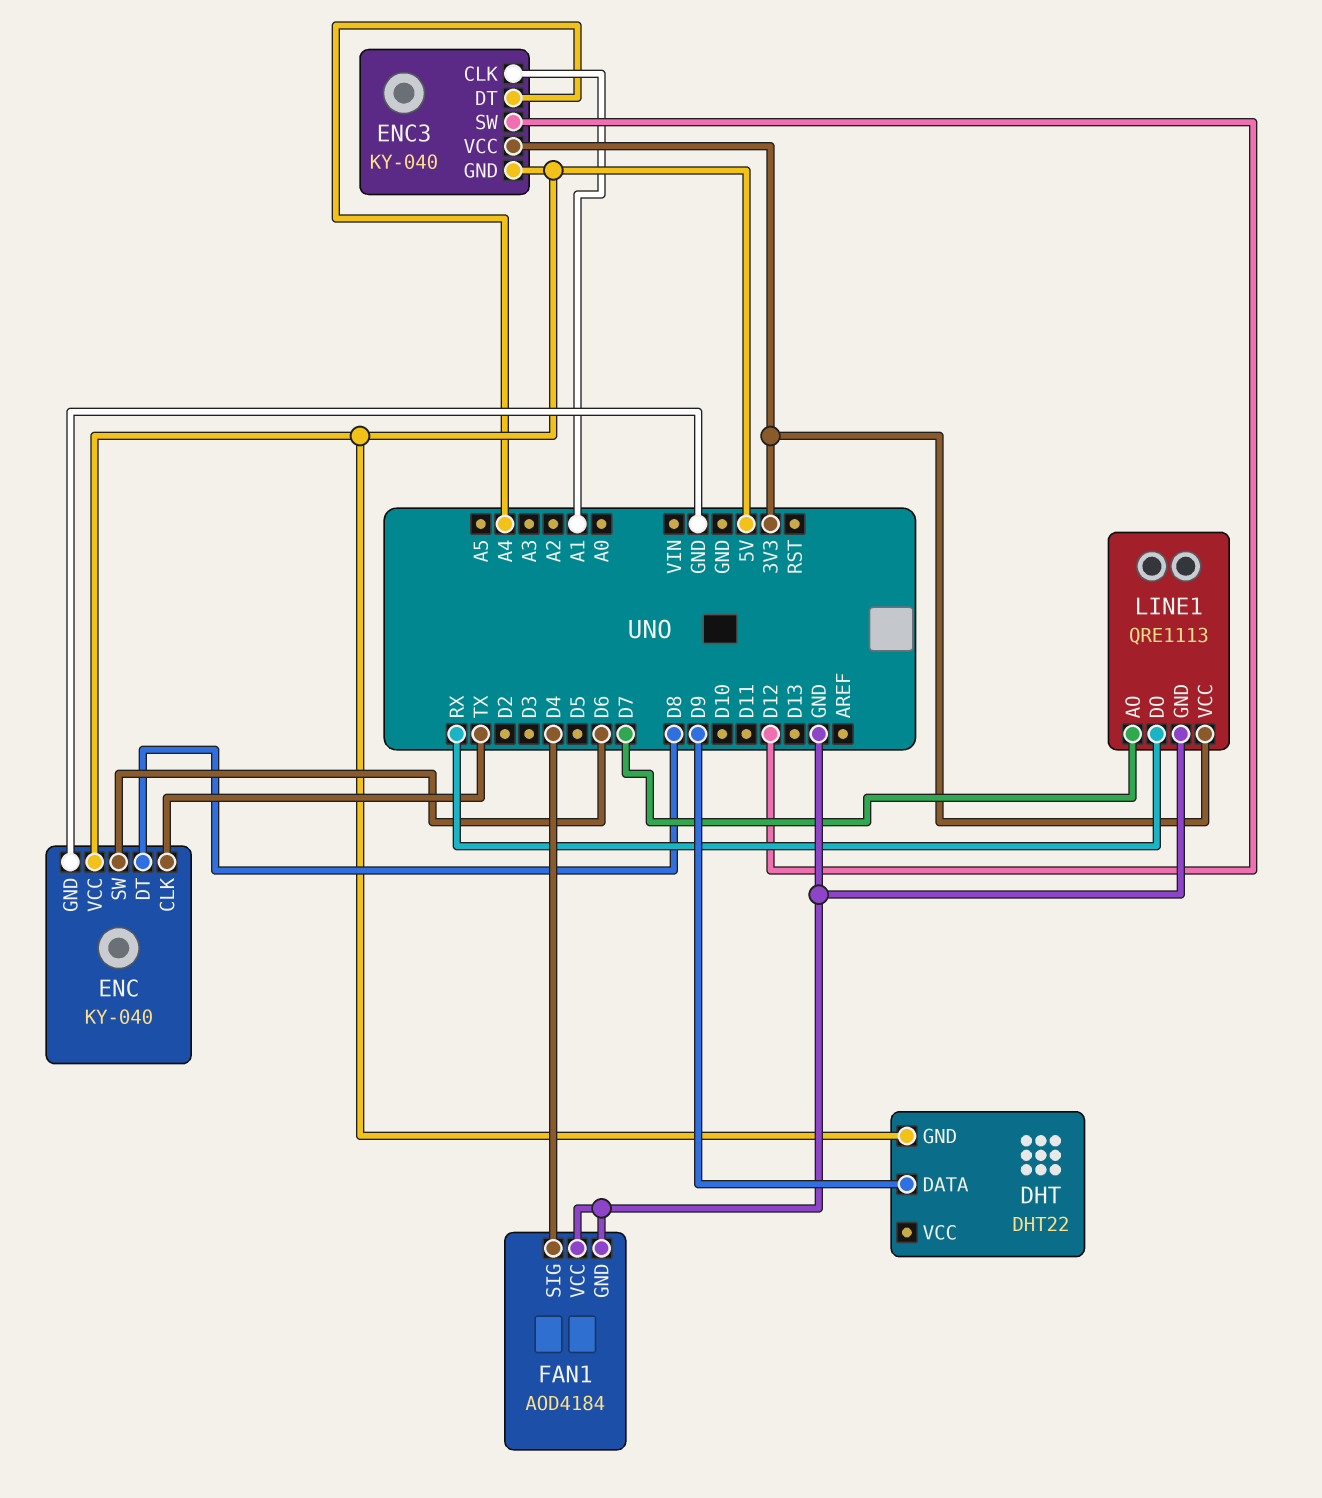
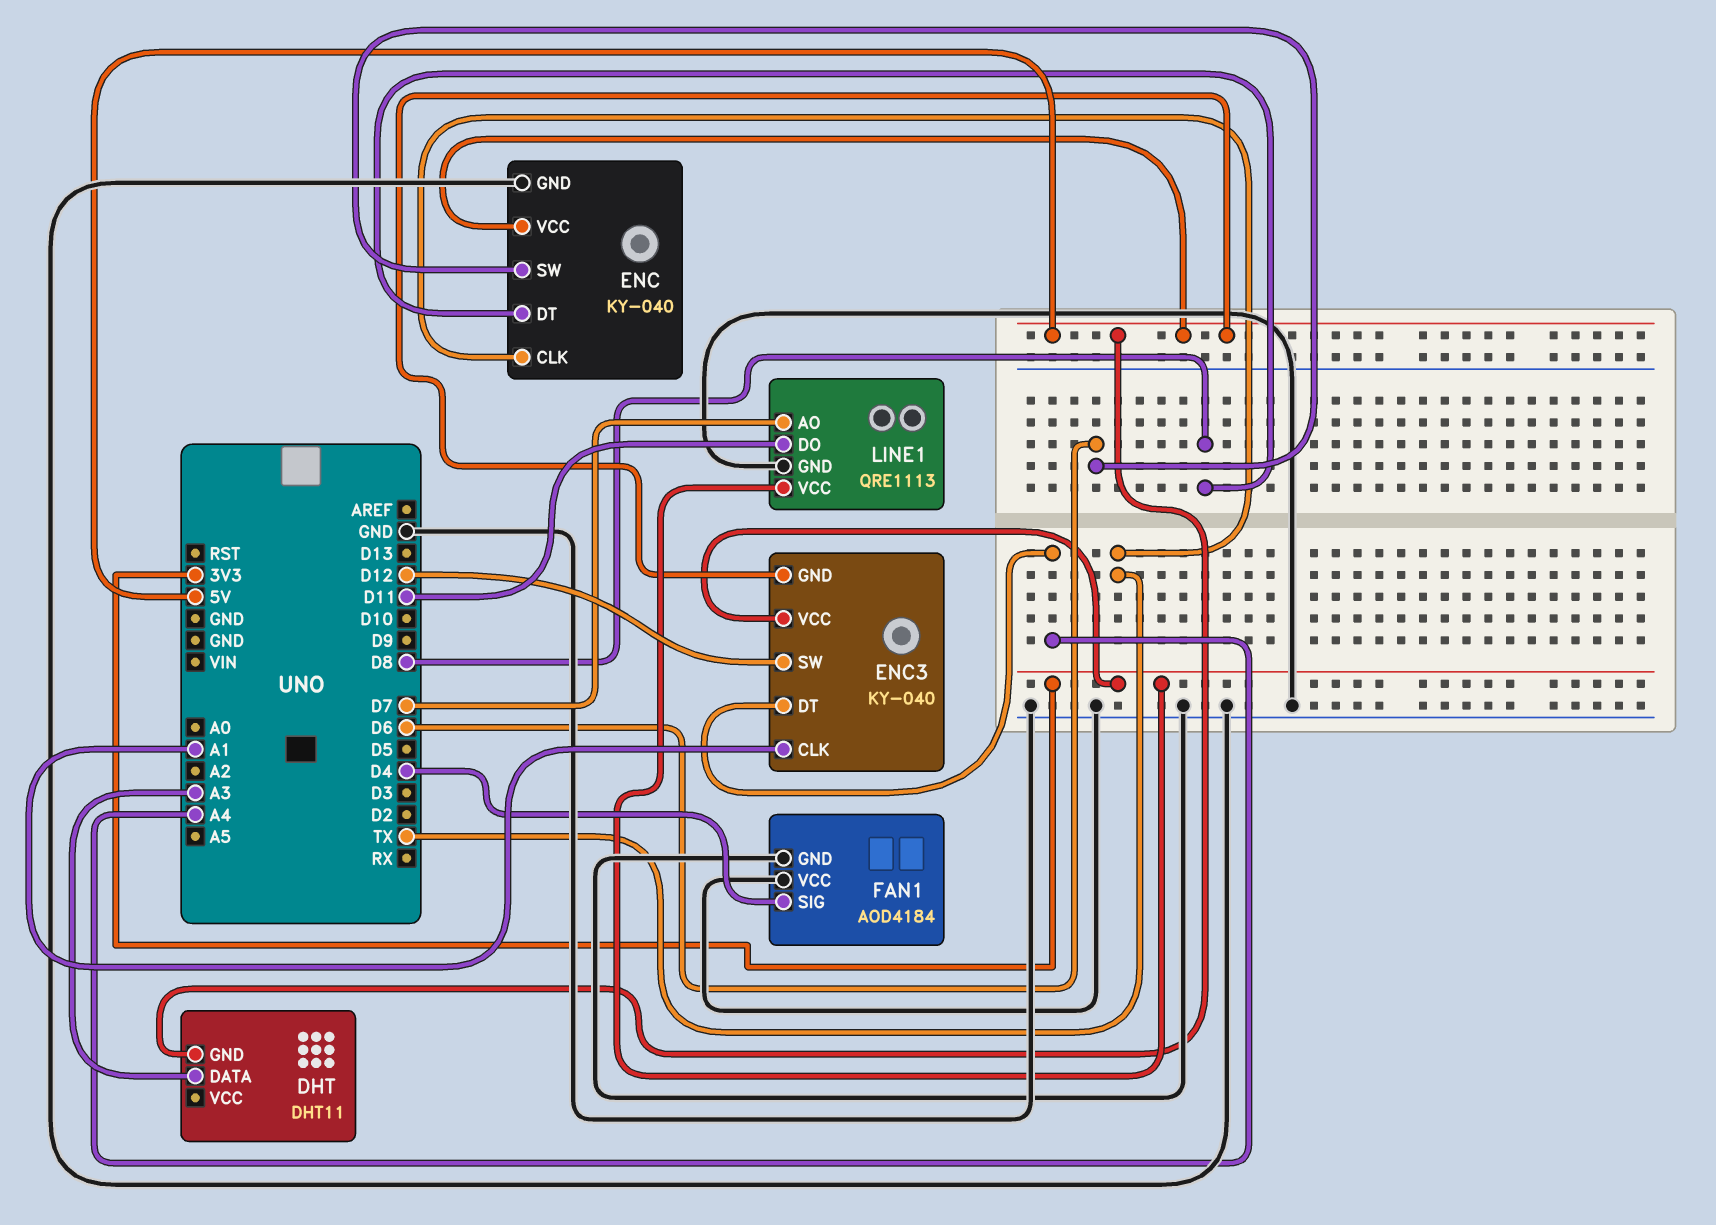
DHT: DHT22 -> DHT11
DHT pin DATA: D9 -> A3
LINE1 pin DO: RX -> D11

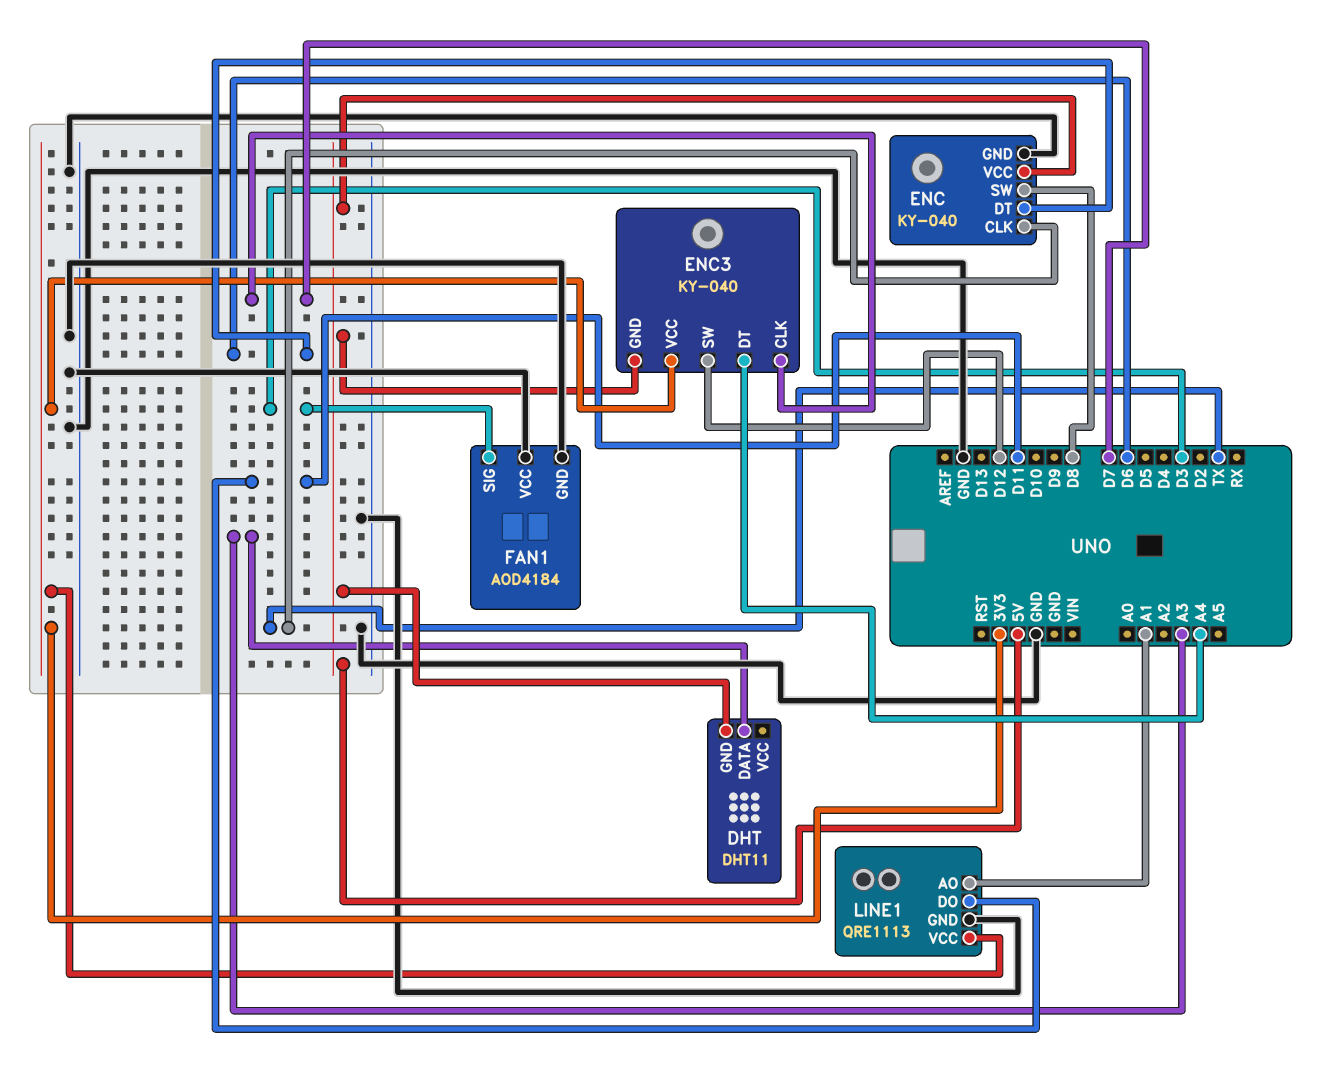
ENC pin DT: D8 -> D6
ENC pin SW: D6 -> D8
ENC3 pin CLK: A1 -> D7
FAN1 pin SIG: D4 -> D3
LINE1 pin AO: D7 -> A1

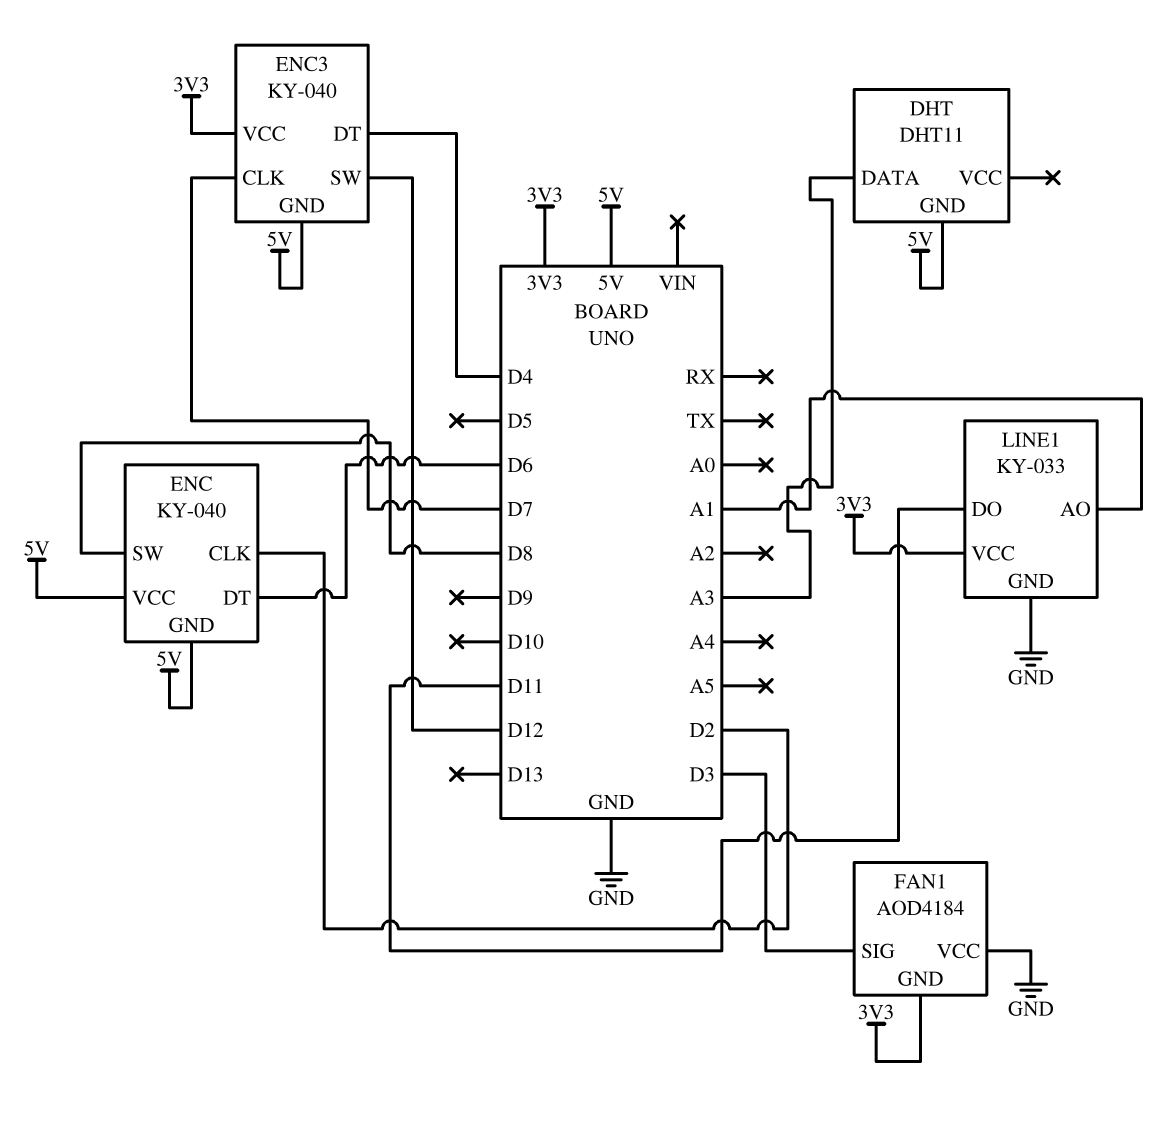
ENC pin CLK: TX -> D2
ENC pin GND: GND -> 5V
ENC3 pin DT: A4 -> D4
FAN1 pin GND: GND -> 3V3
LINE1: QRE1113 -> KY-033

